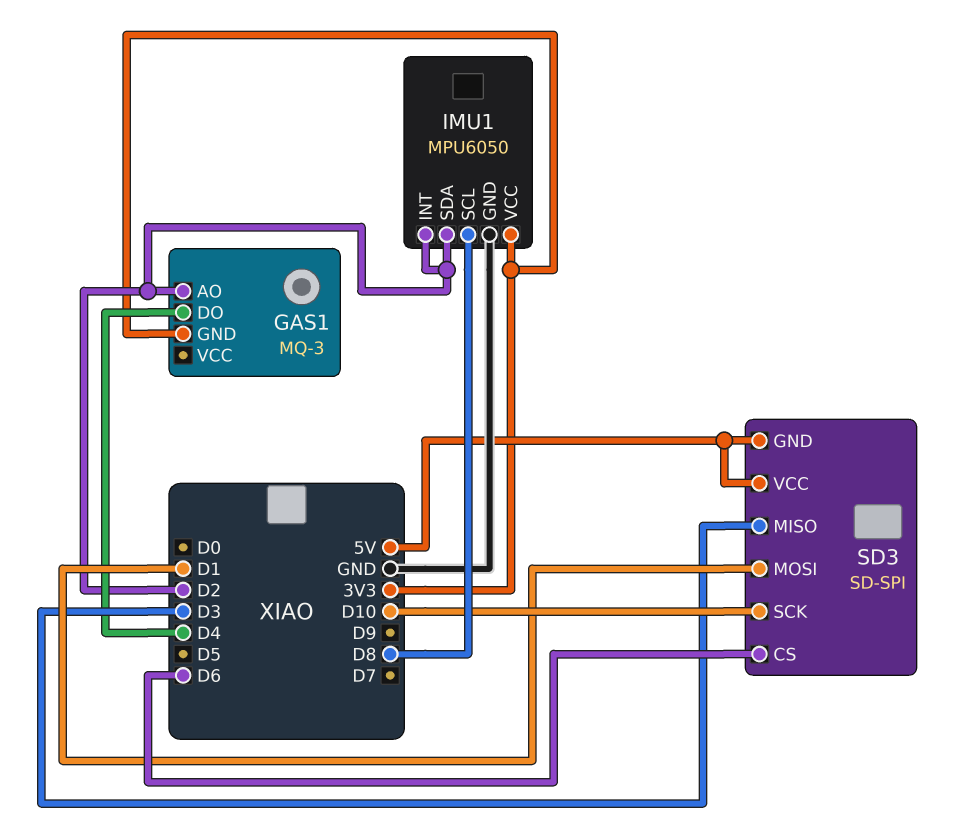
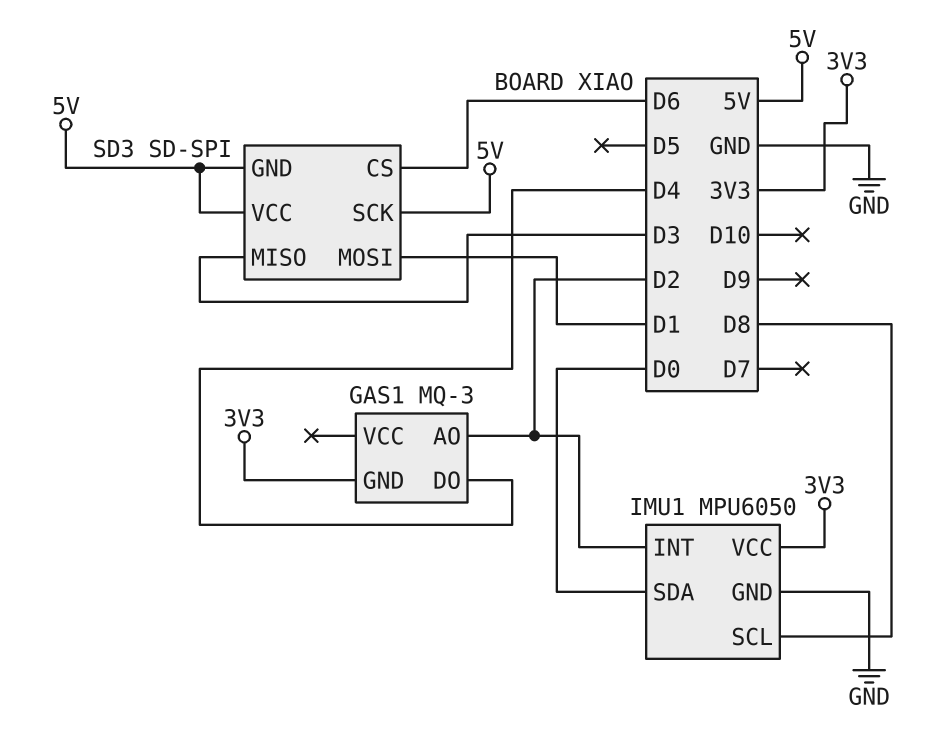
IMU1 pin SDA: D2 -> D0
SD3 pin SCK: D10 -> 5V

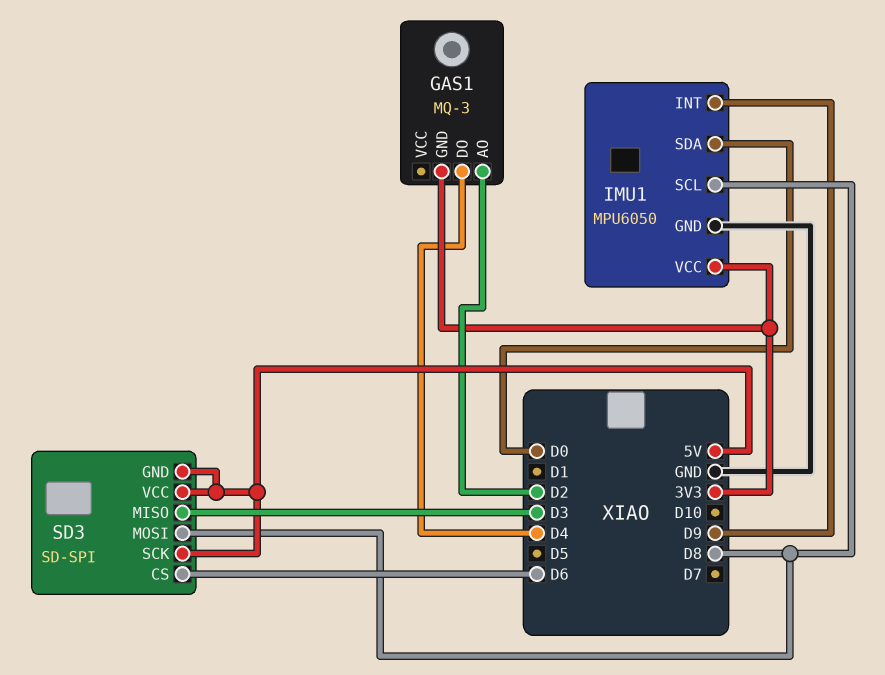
IMU1 pin INT: D2 -> D9
SD3 pin MOSI: D1 -> D8

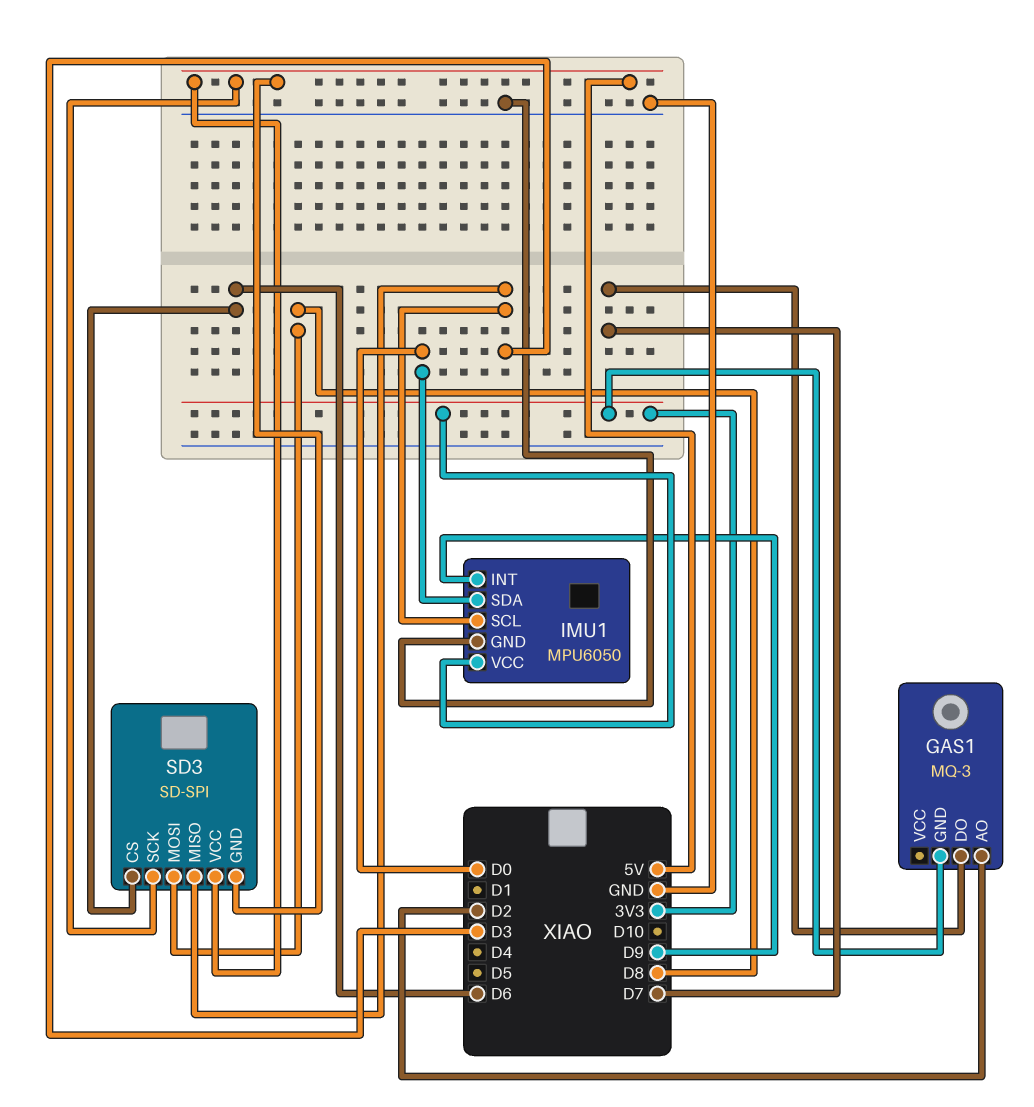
GAS1 pin DO: D4 -> D7
IMU1 pin SCL: D8 -> D3

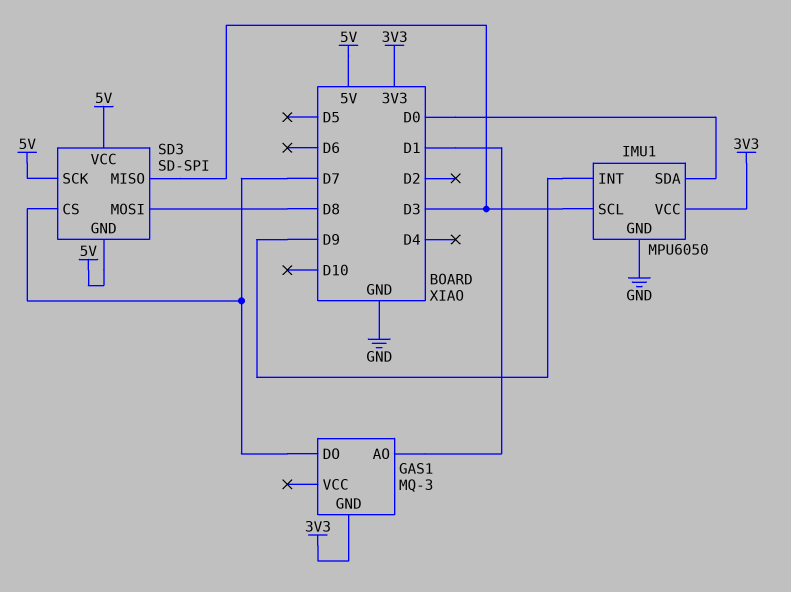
GAS1 pin AO: D2 -> D1
SD3 pin CS: D6 -> D7

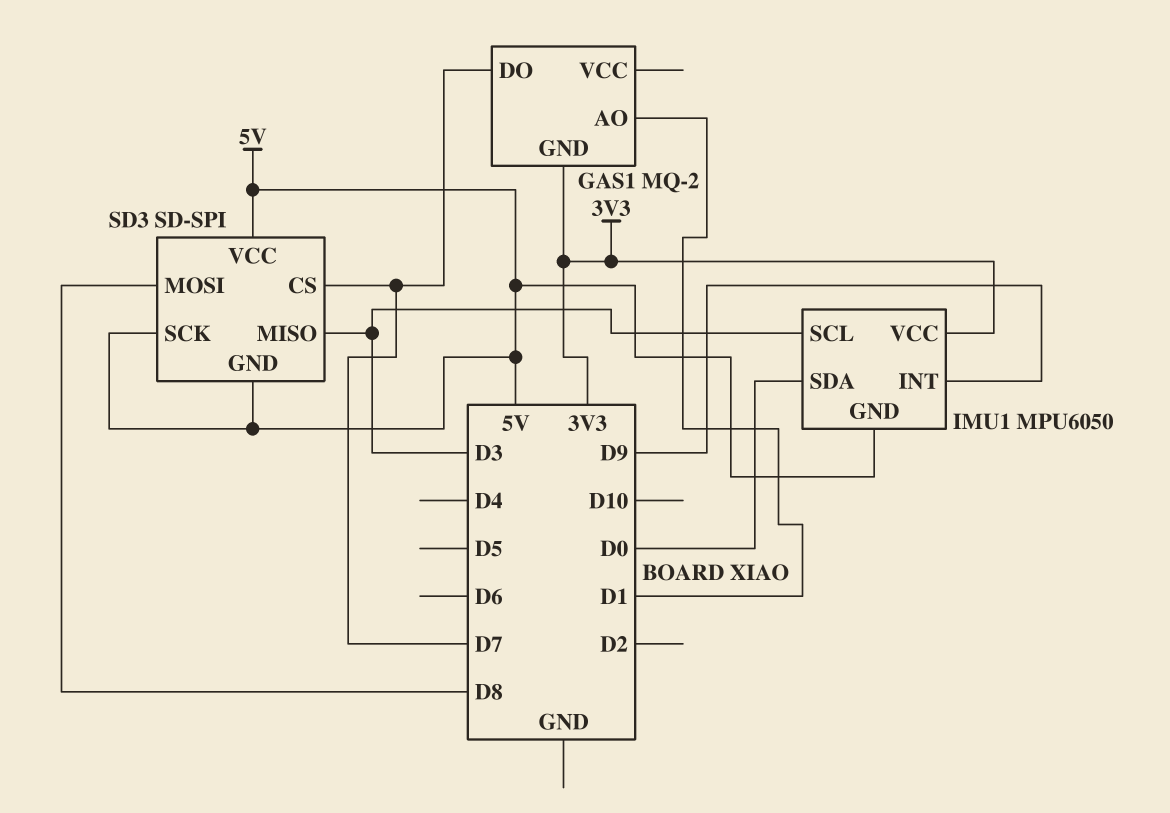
GAS1: MQ-3 -> MQ-2
IMU1 pin GND: GND -> 5V

